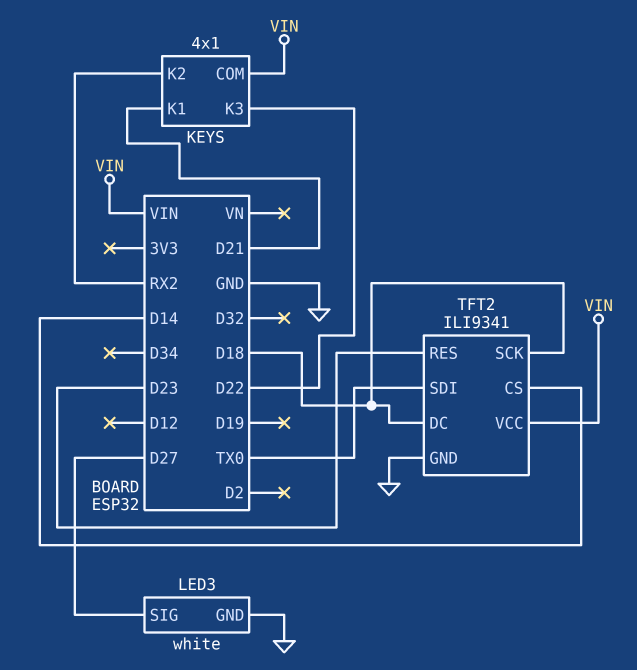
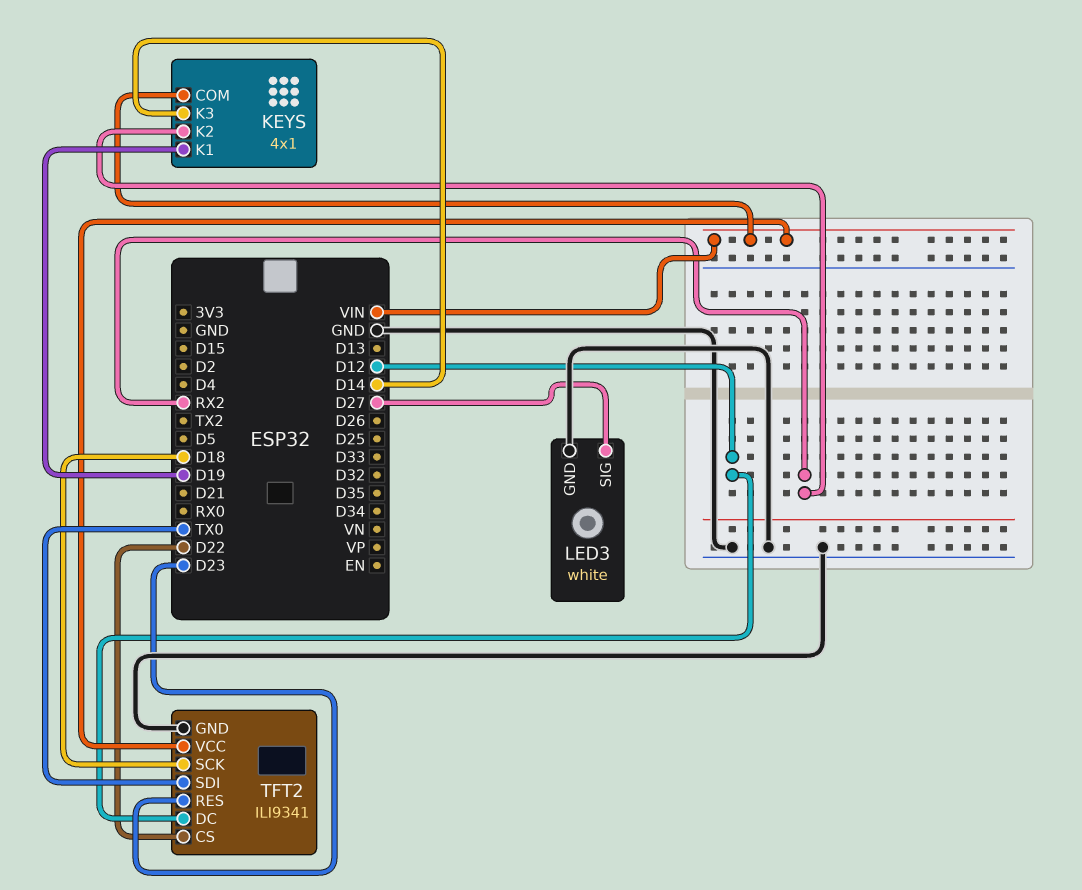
KEYS pin K1: D21 -> D19
KEYS pin K3: D22 -> D14
TFT2 pin CS: D14 -> D22
TFT2 pin DC: D18 -> D12

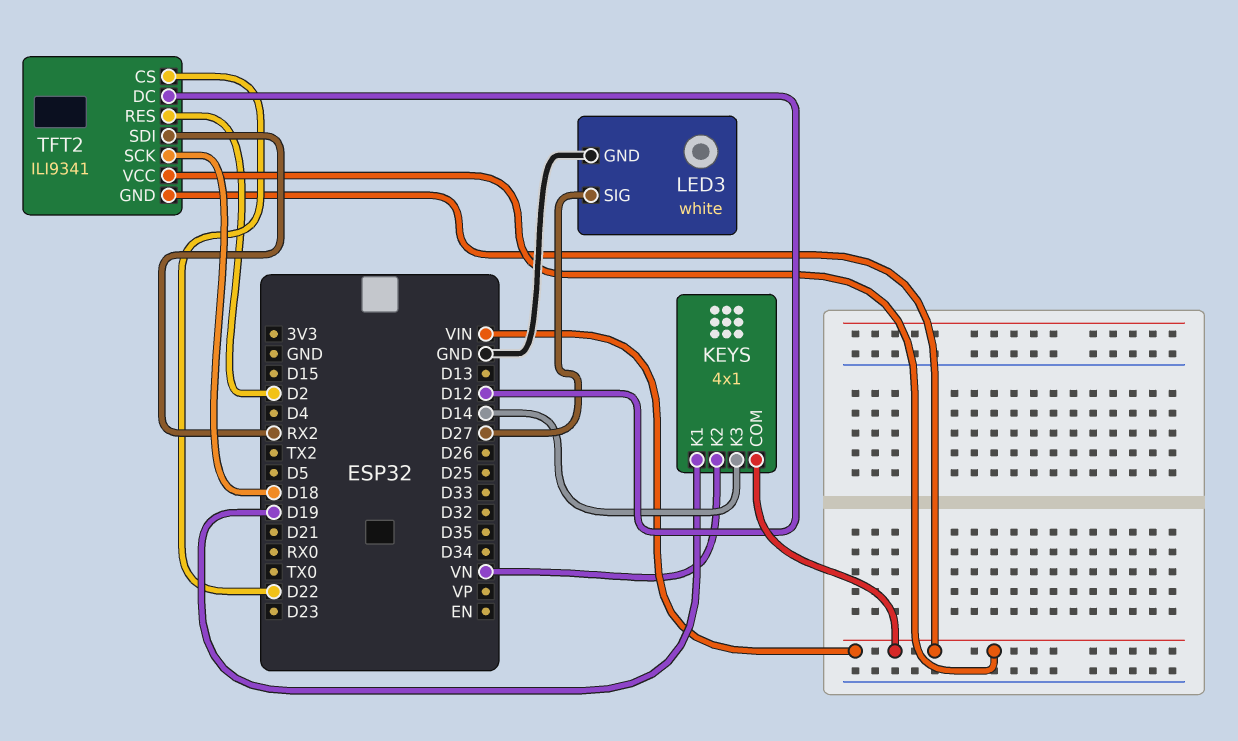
KEYS pin K2: RX2 -> VN
TFT2 pin GND: GND -> VIN
TFT2 pin RES: D23 -> D2
TFT2 pin SDI: TX0 -> RX2

